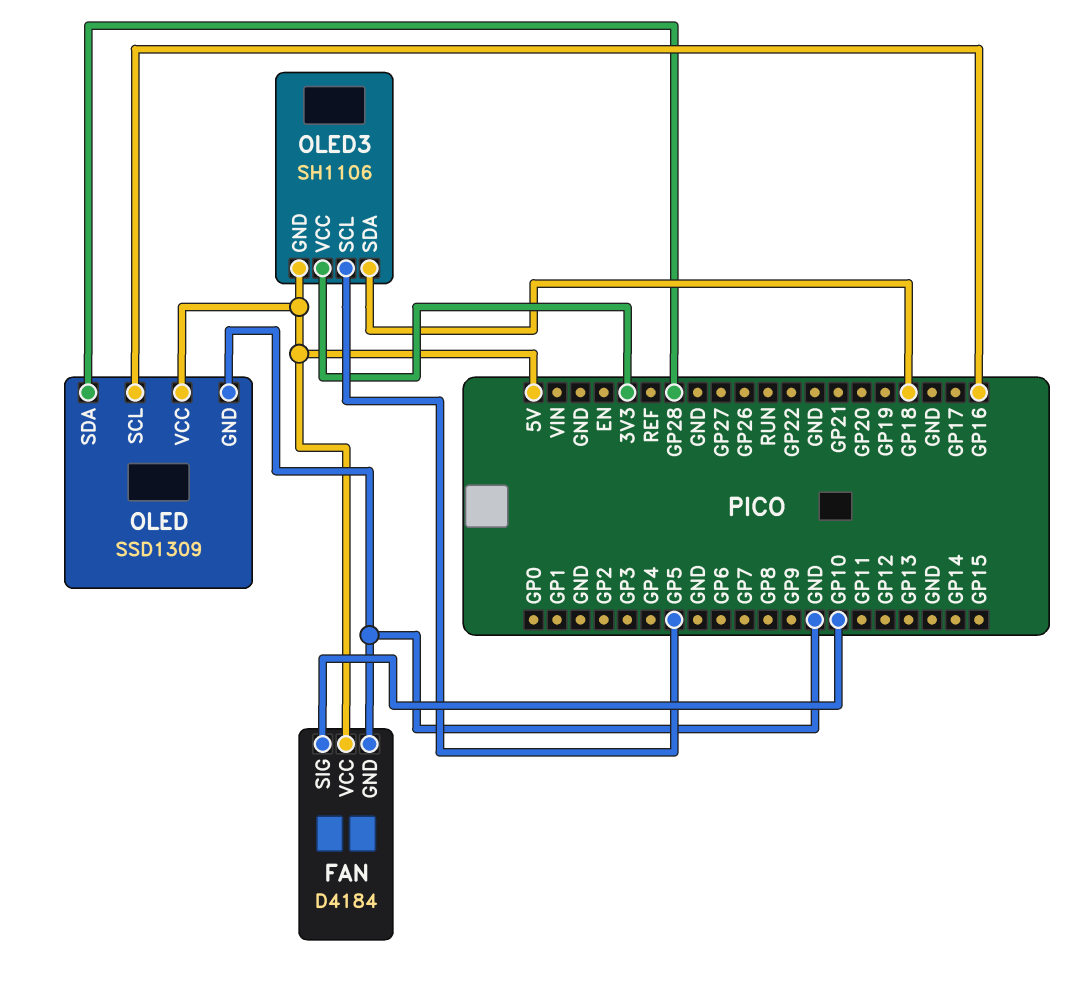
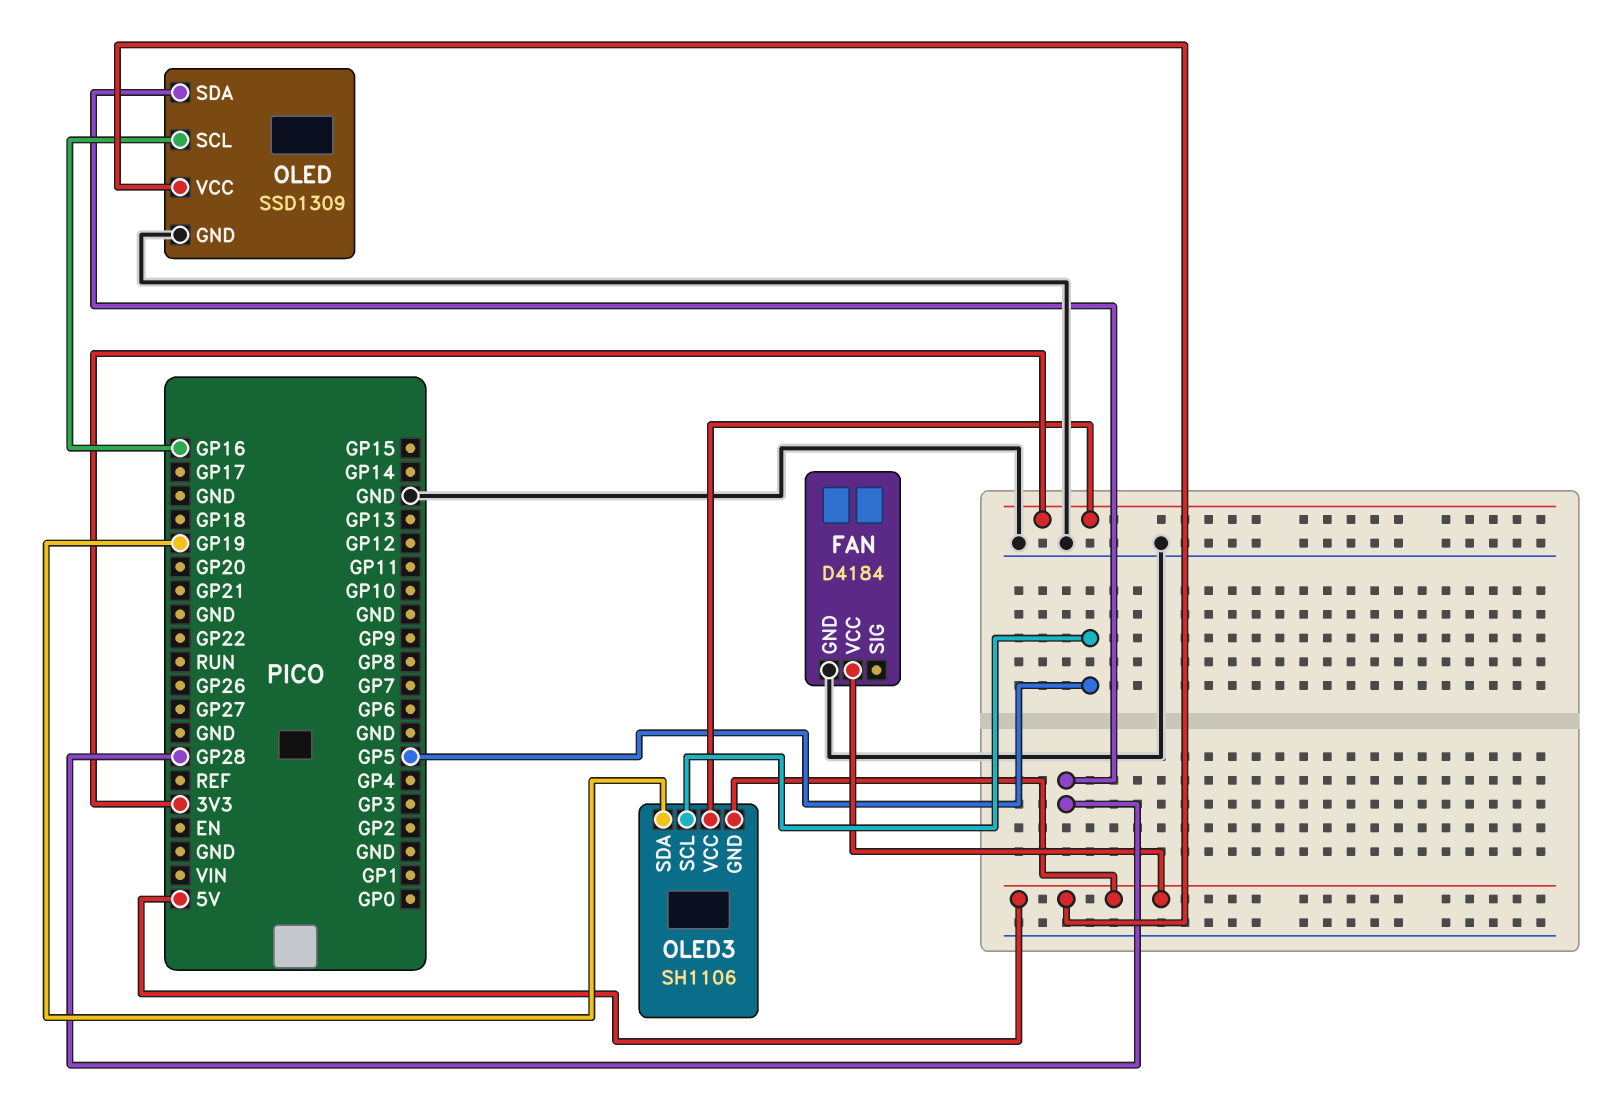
FAN pin SIG: GP10 -> none
OLED3 pin SDA: GP18 -> GP19

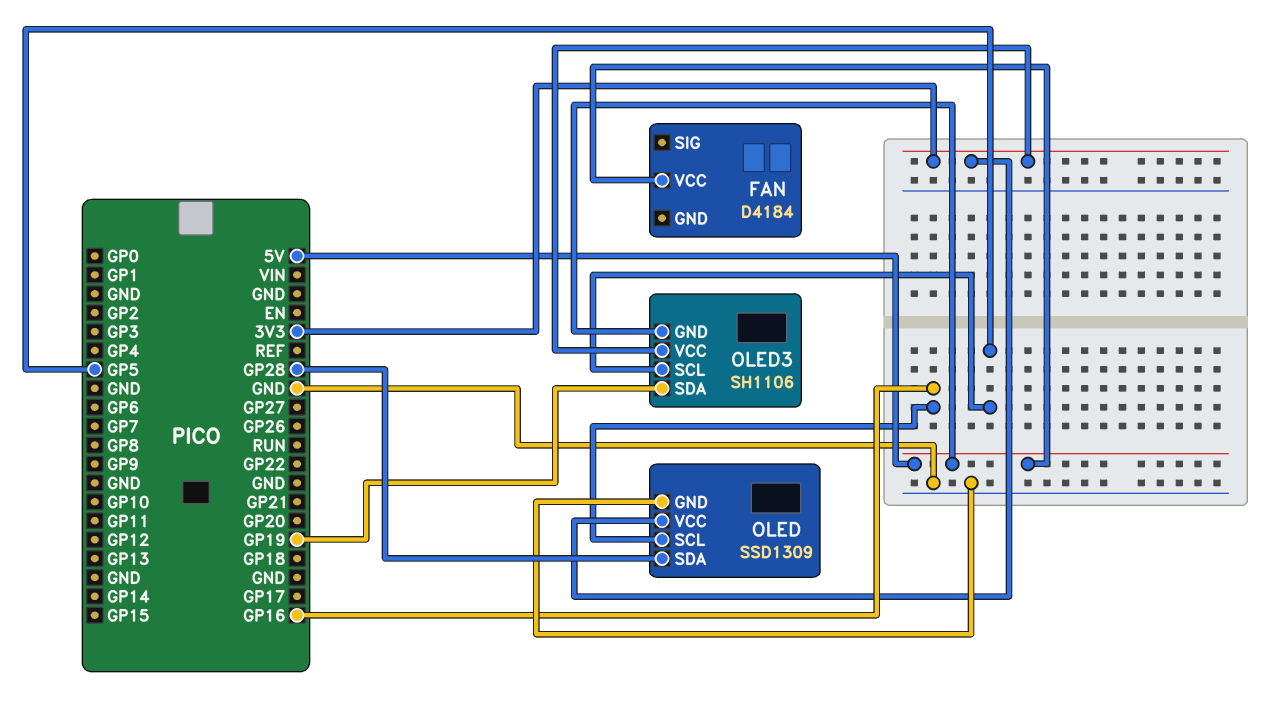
FAN pin GND: GND -> none
OLED pin VCC: 5V -> 3V3

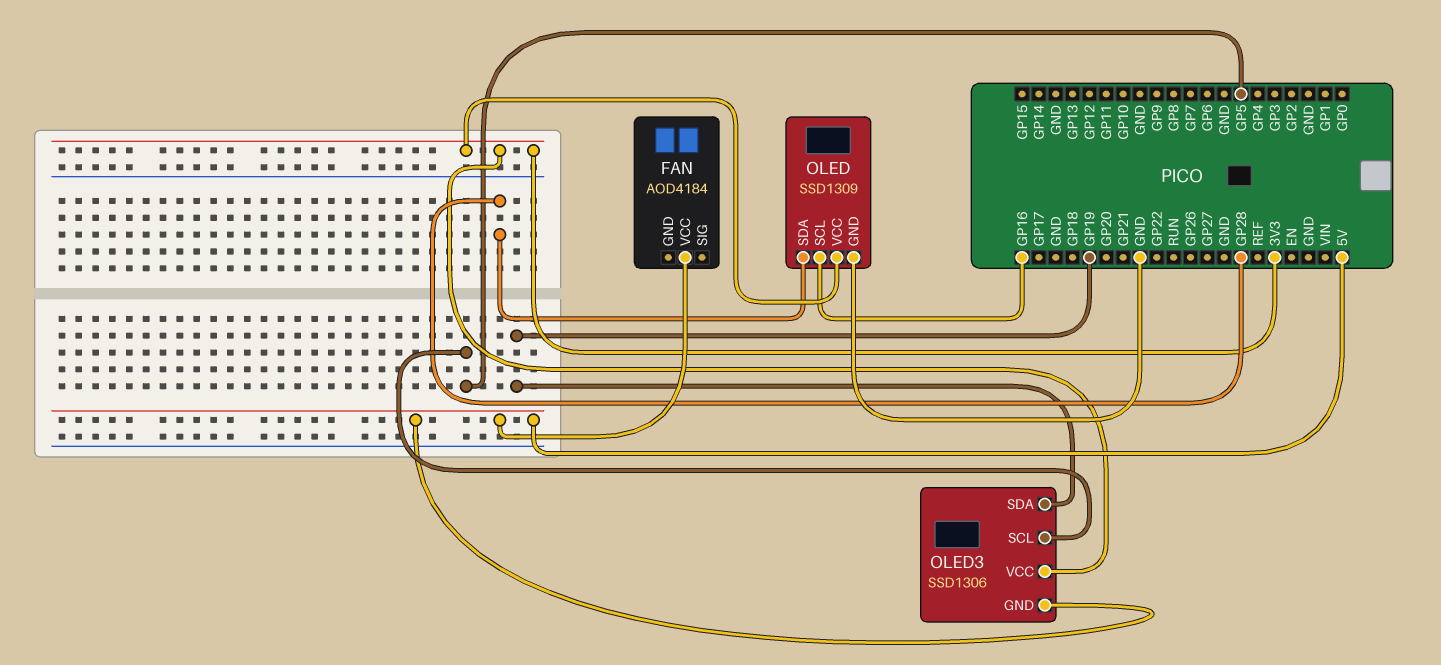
FAN: D4184 -> AOD4184
OLED3: SH1106 -> SSD1306

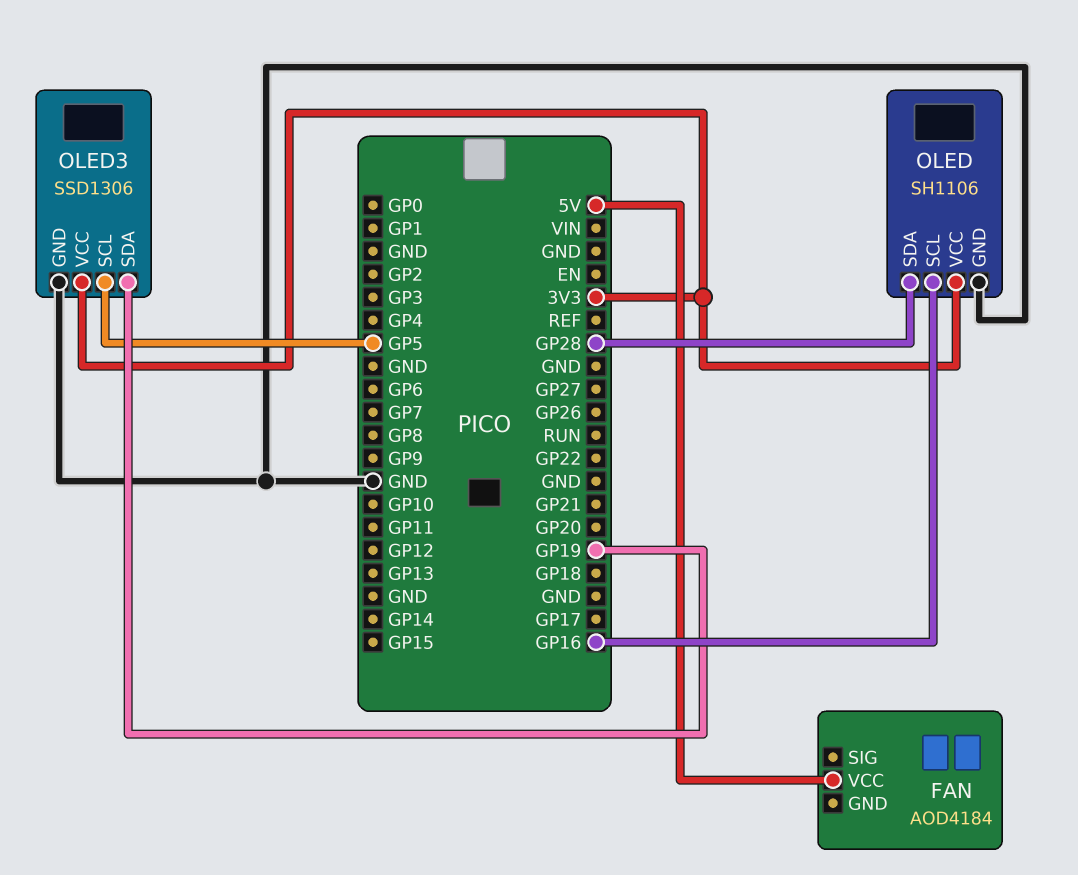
OLED: SSD1309 -> SH1106
OLED3 pin GND: 5V -> GND

